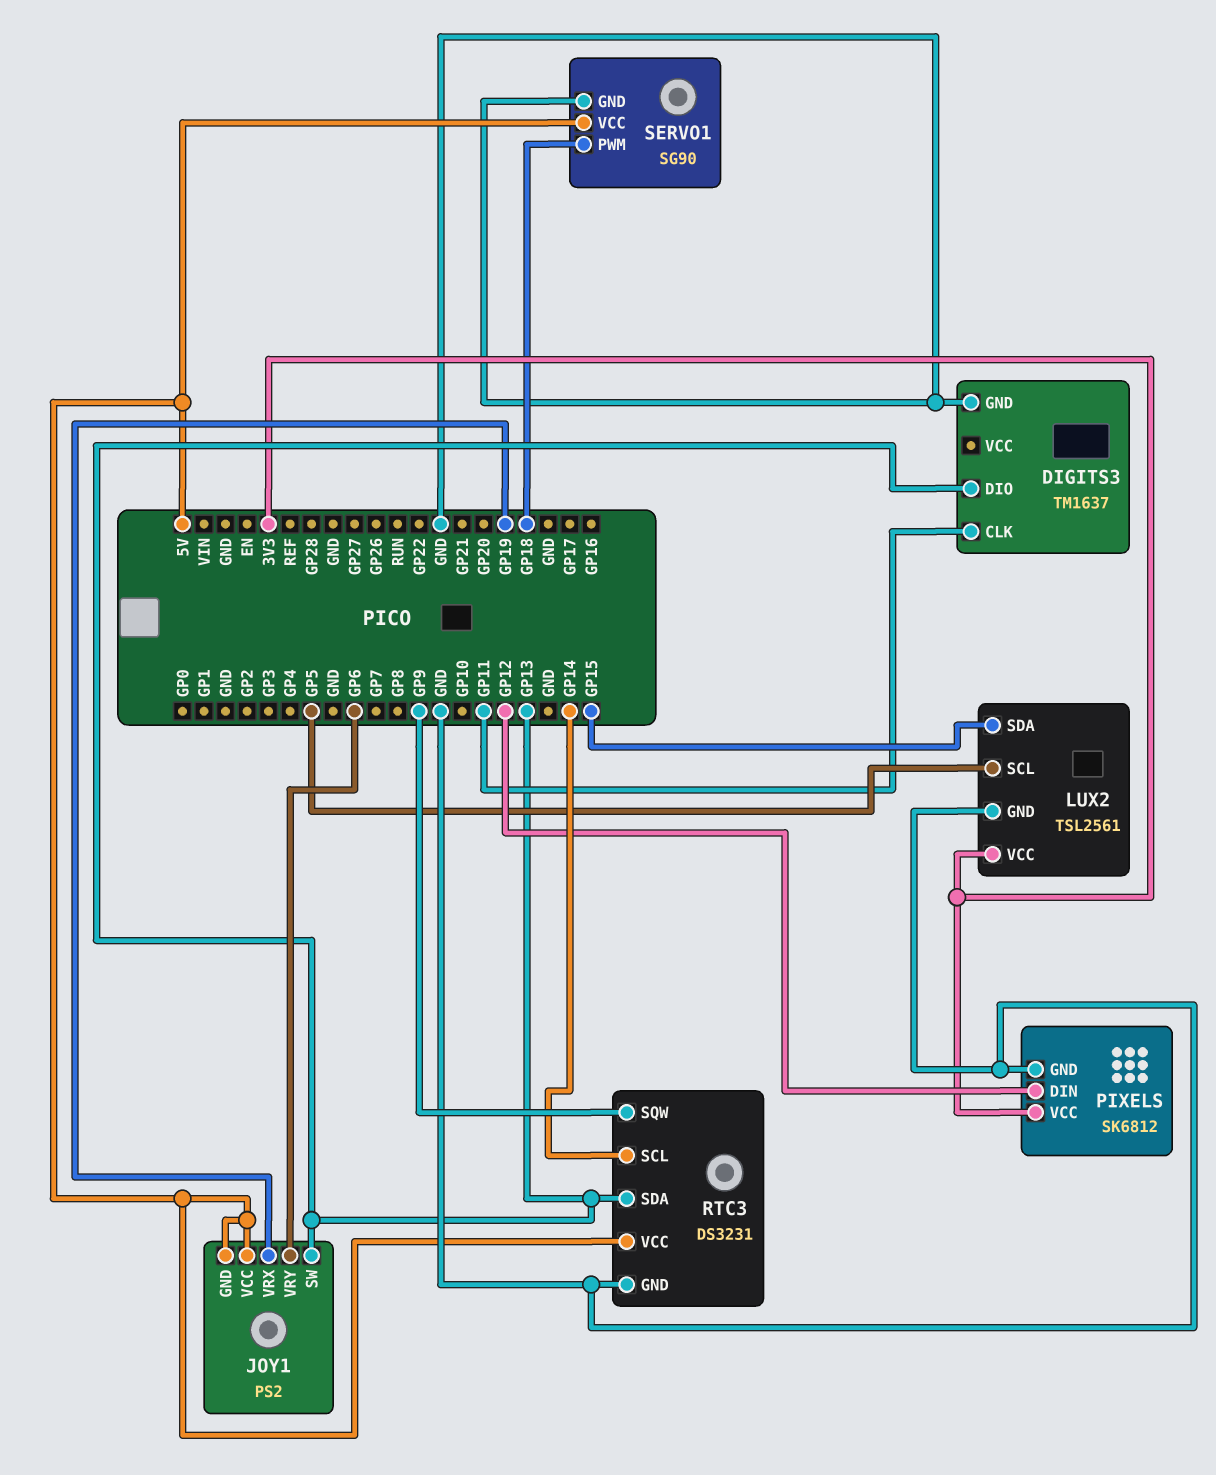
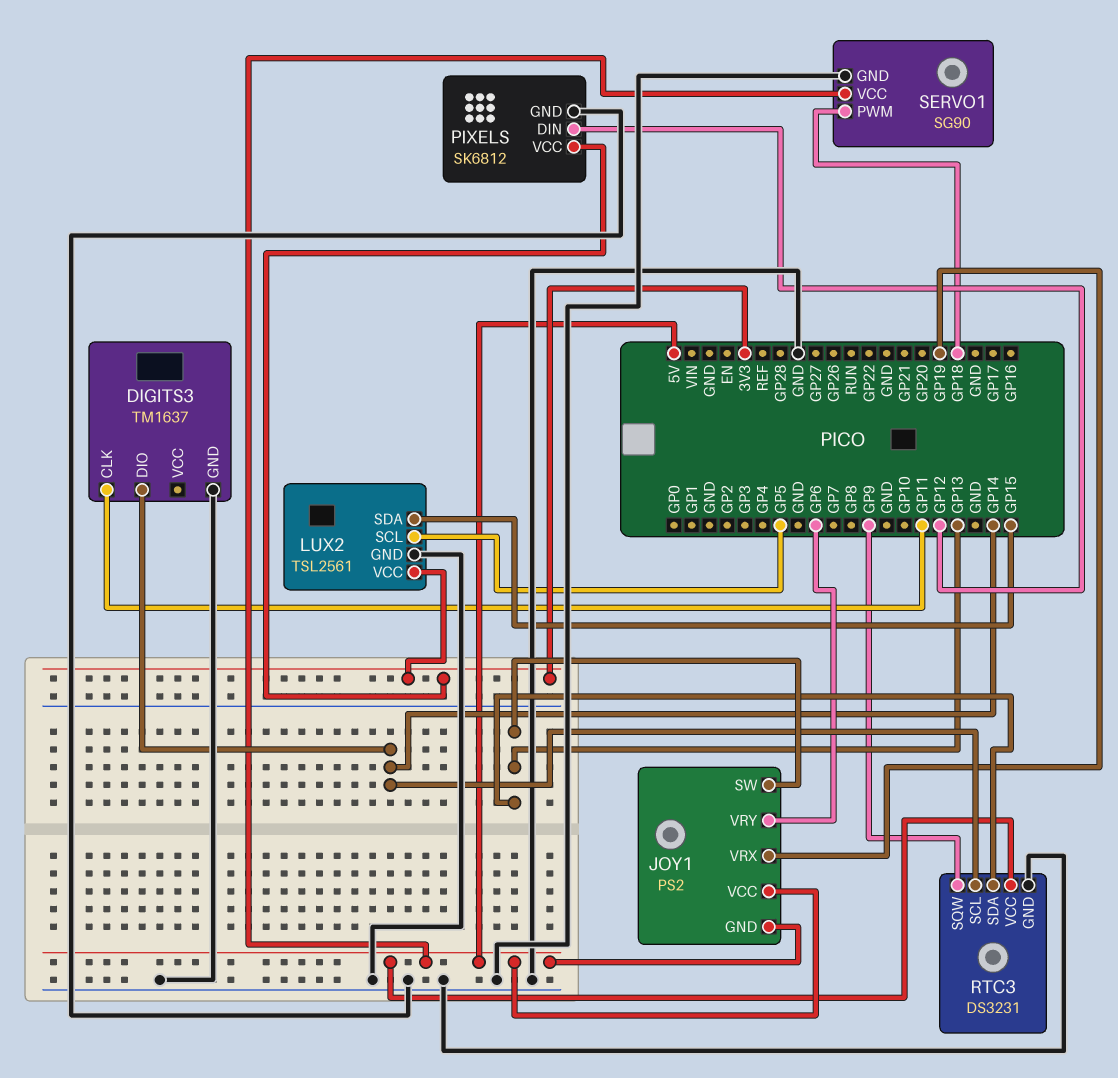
DIGITS3 pin DIO: GP13 -> GP14

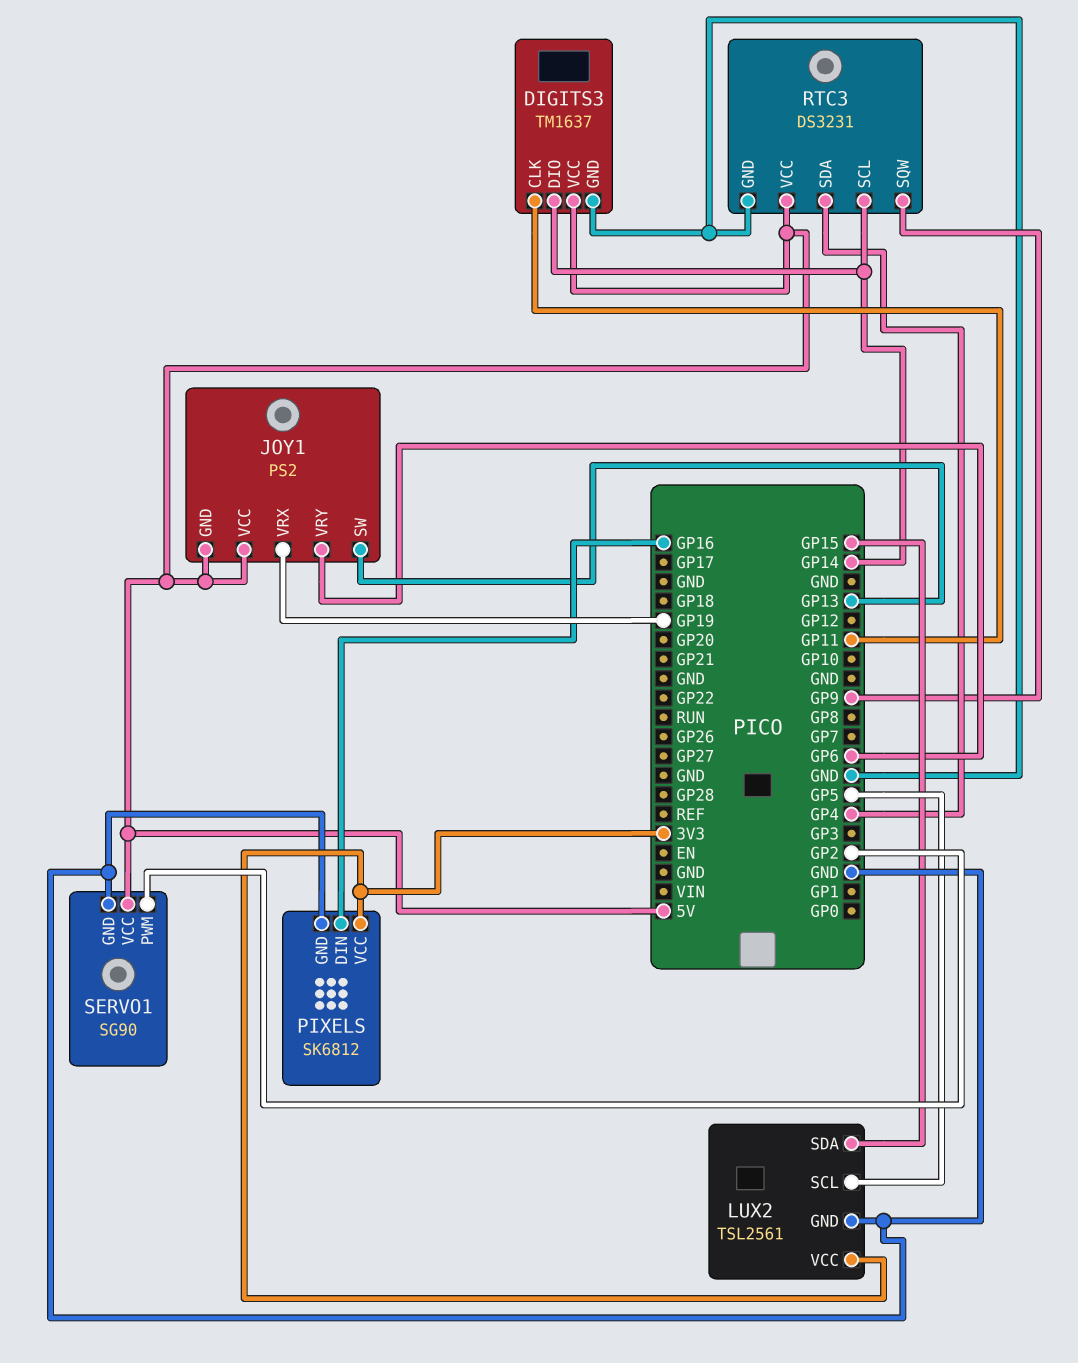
DIGITS3 pin VCC: none -> 5V
PIXELS pin DIN: GP12 -> GP16
RTC3 pin SDA: GP13 -> GP4
SERVO1 pin PWM: GP18 -> GP2

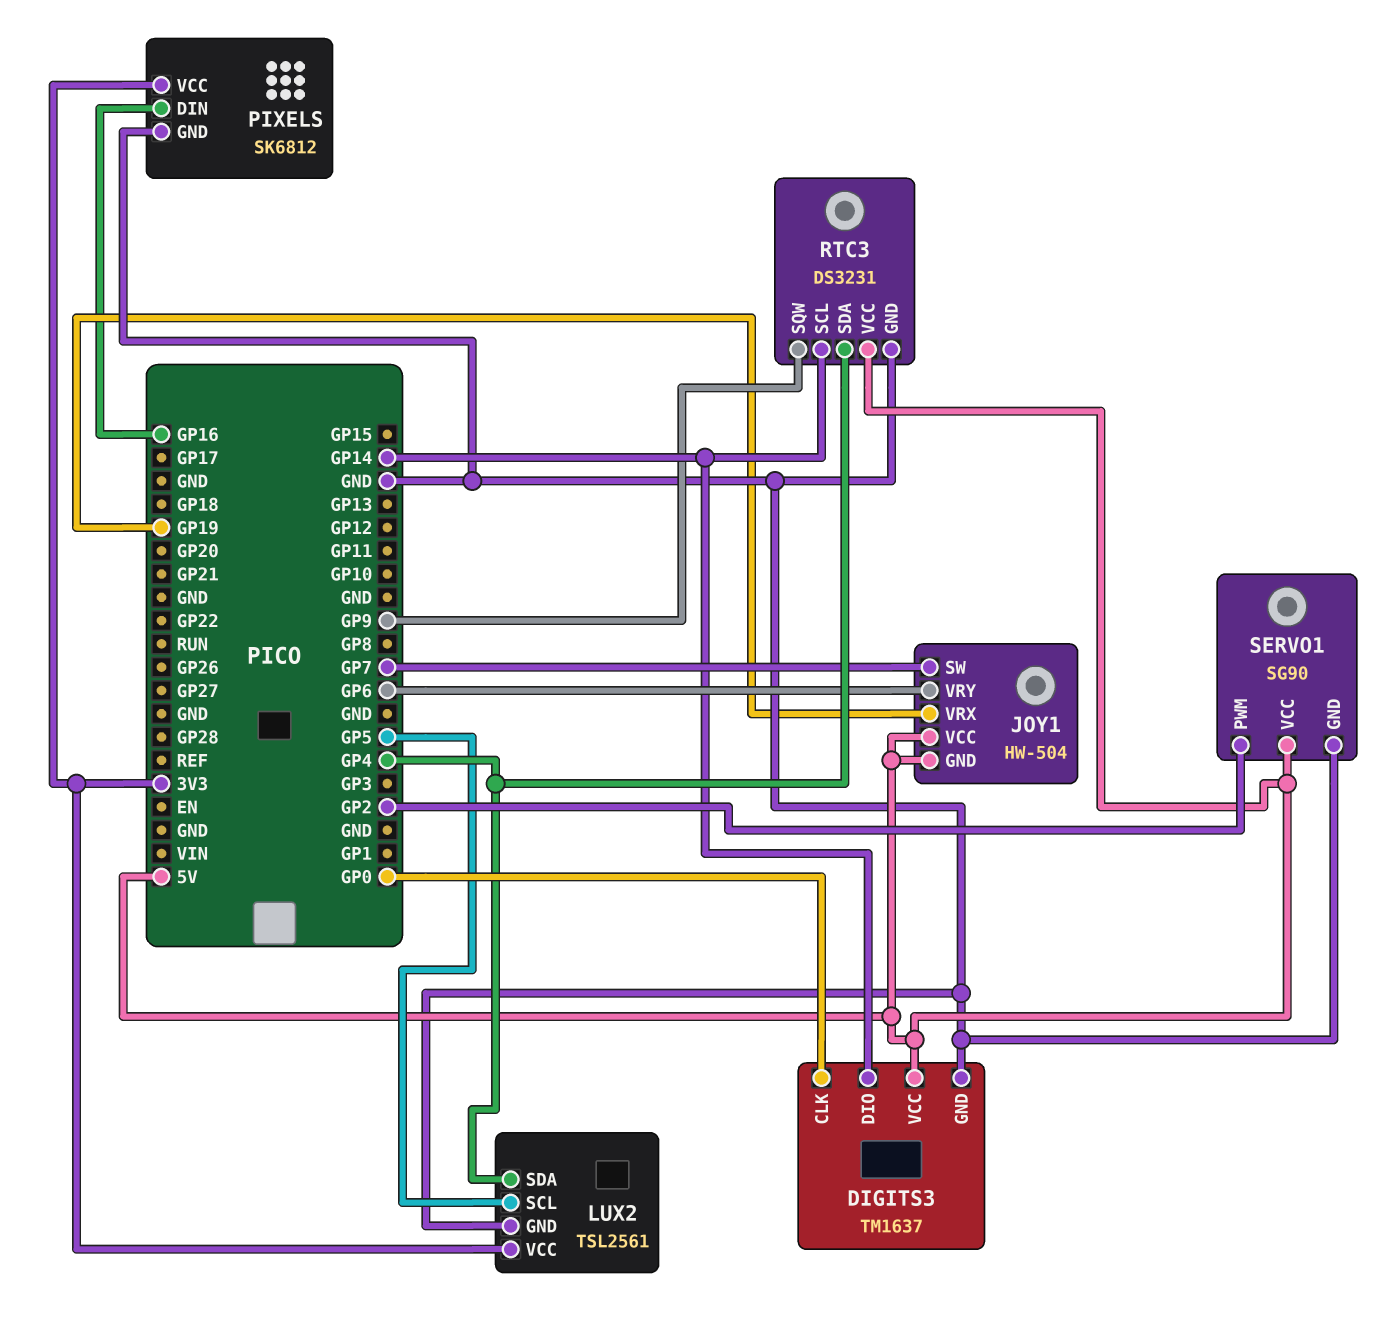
DIGITS3 pin CLK: GP11 -> GP0
JOY1: PS2 -> HW-504
JOY1 pin SW: GP13 -> GP7
LUX2 pin SDA: GP15 -> GP4

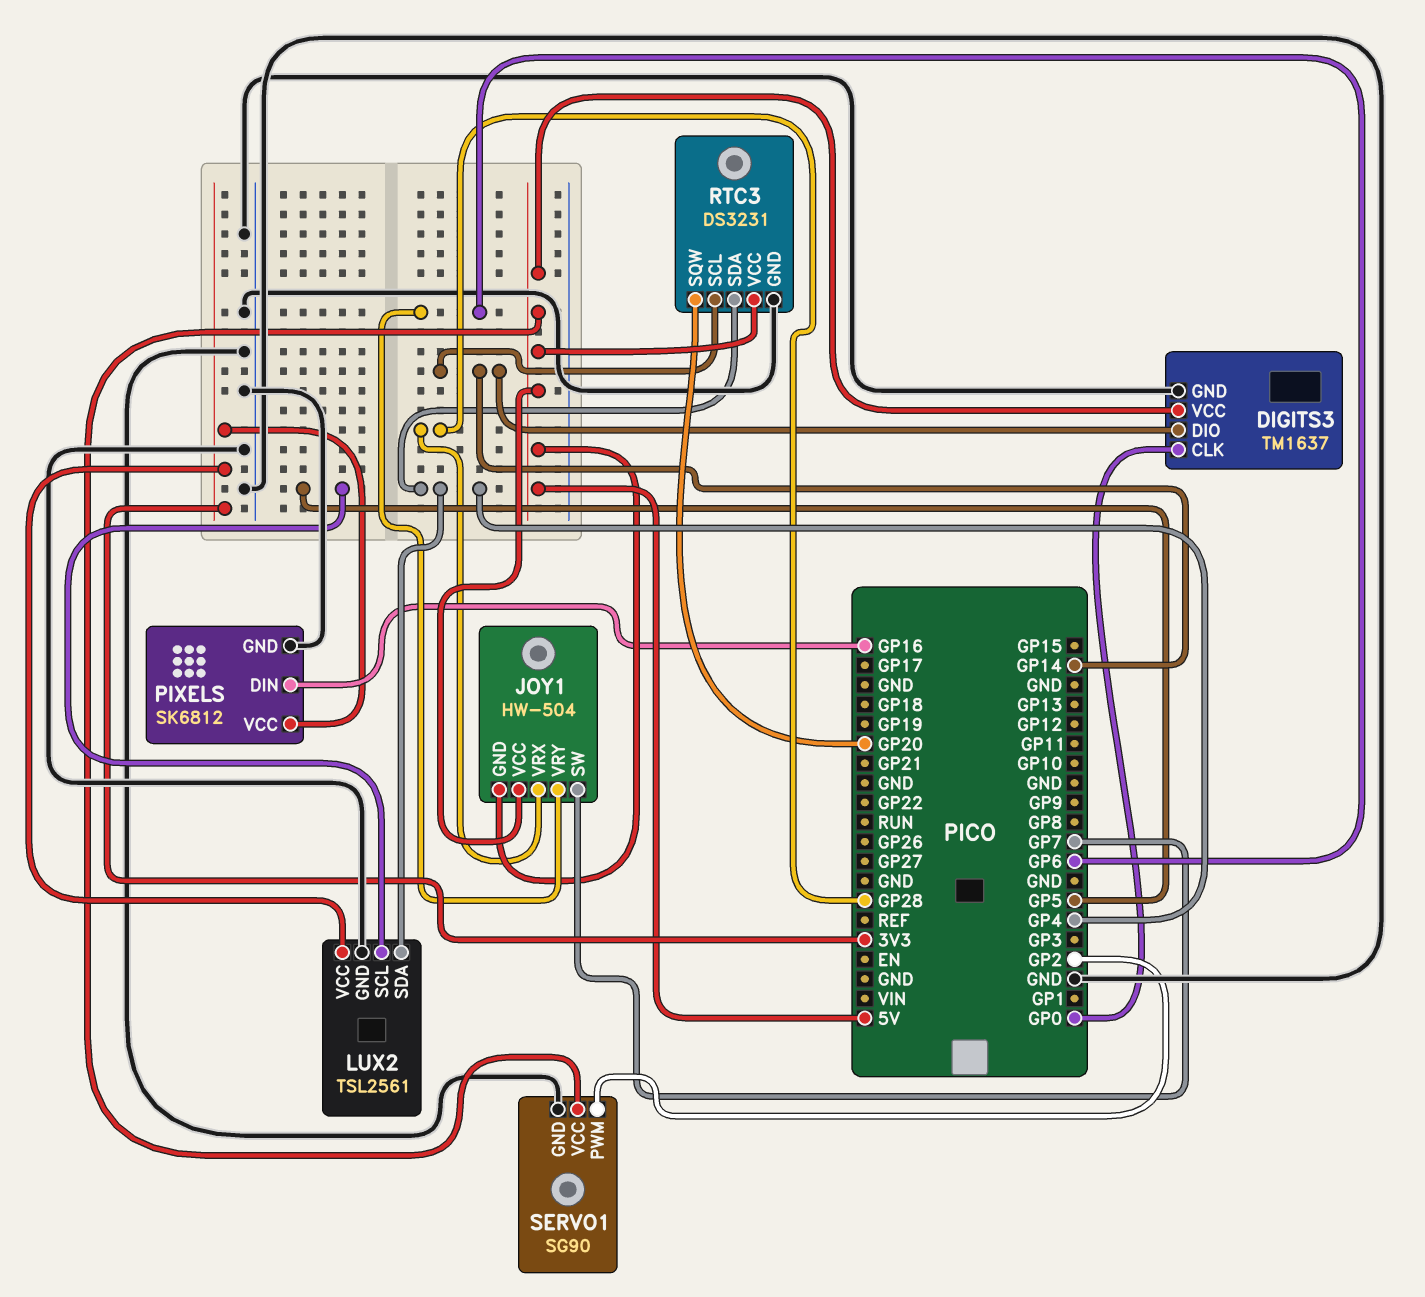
JOY1 pin VRX: GP19 -> GP28
RTC3 pin SQW: GP9 -> GP20

